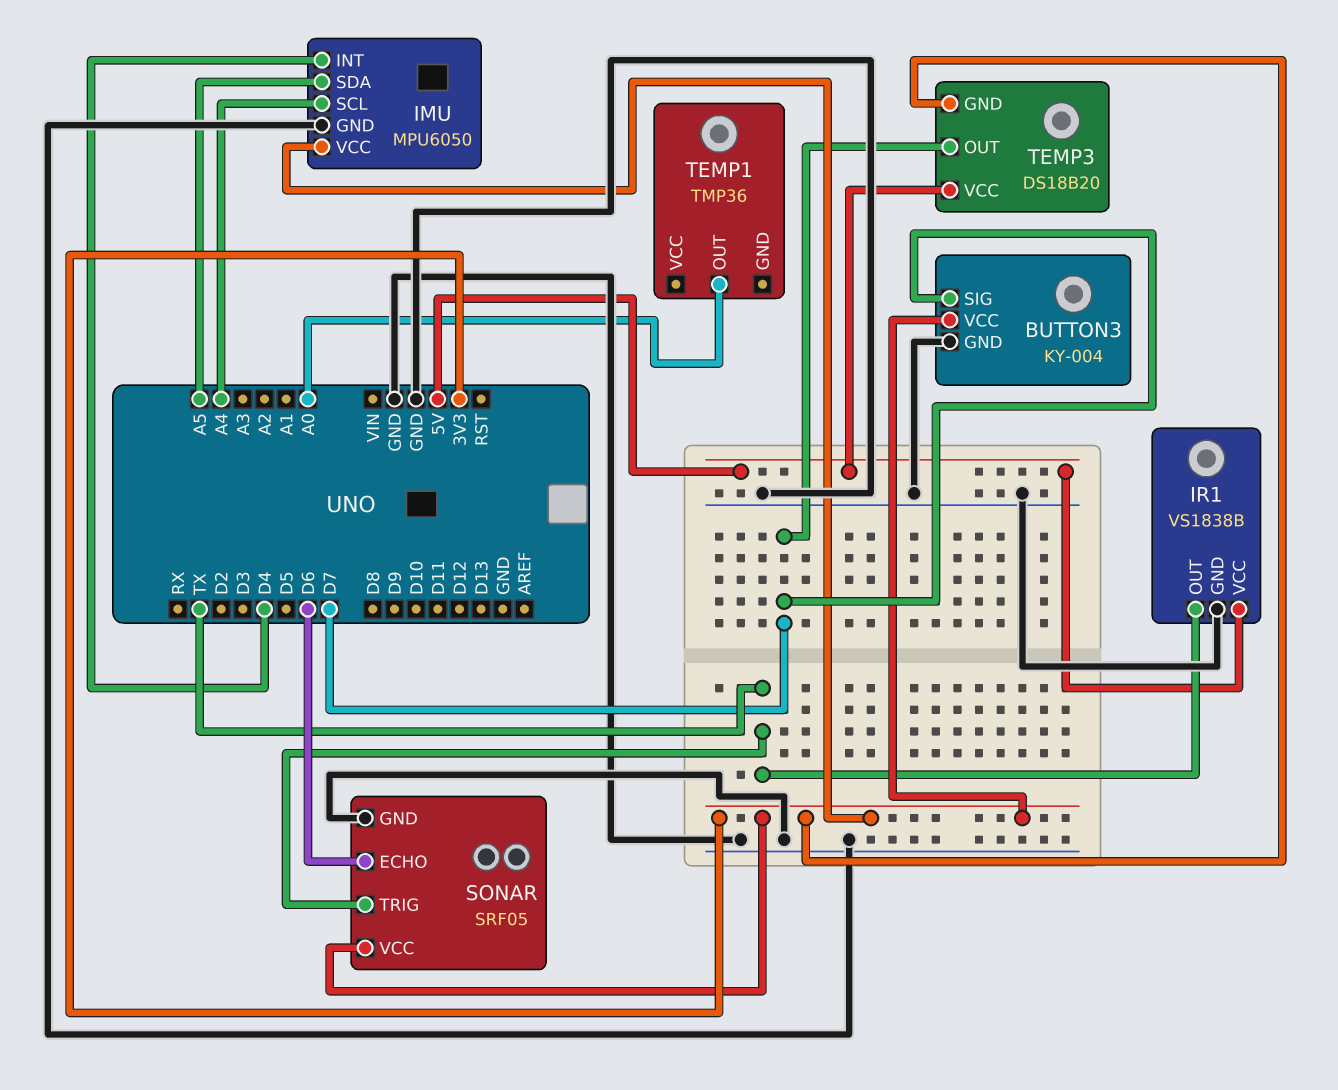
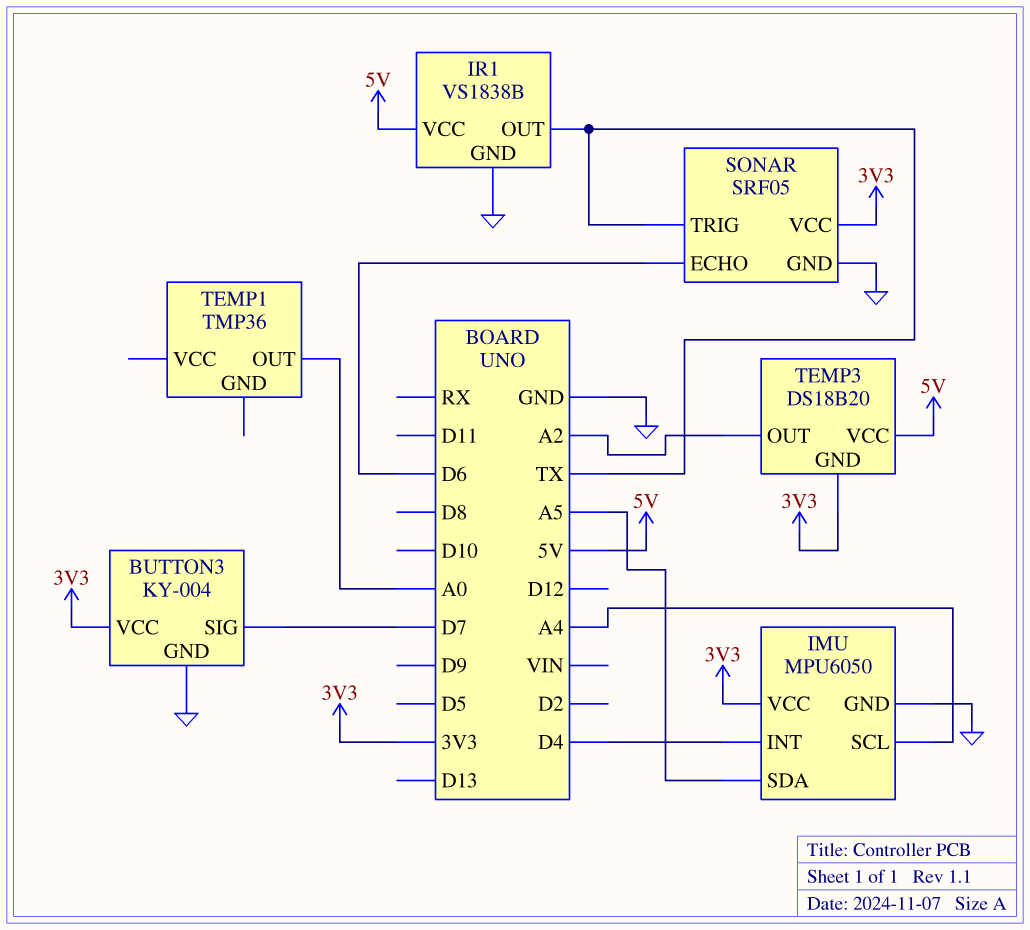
TEMP3 pin OUT: D7 -> A2

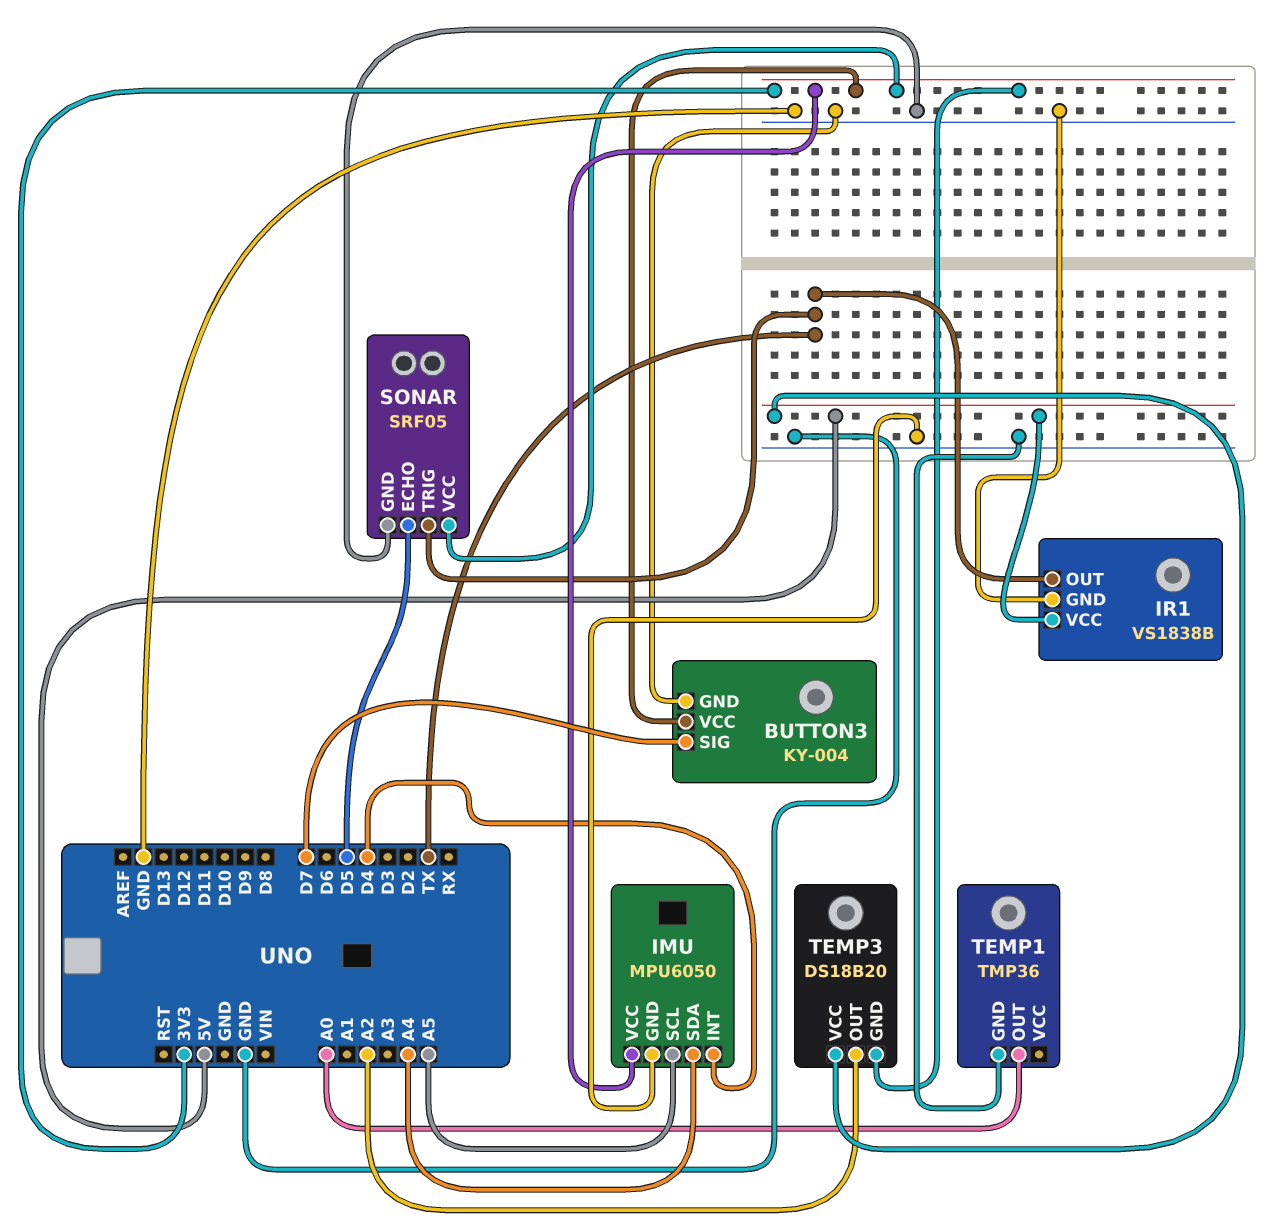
IMU pin SCL: A4 -> A5
IMU pin SDA: A5 -> A4
SONAR pin ECHO: D6 -> D5
TEMP1 pin GND: none -> GND

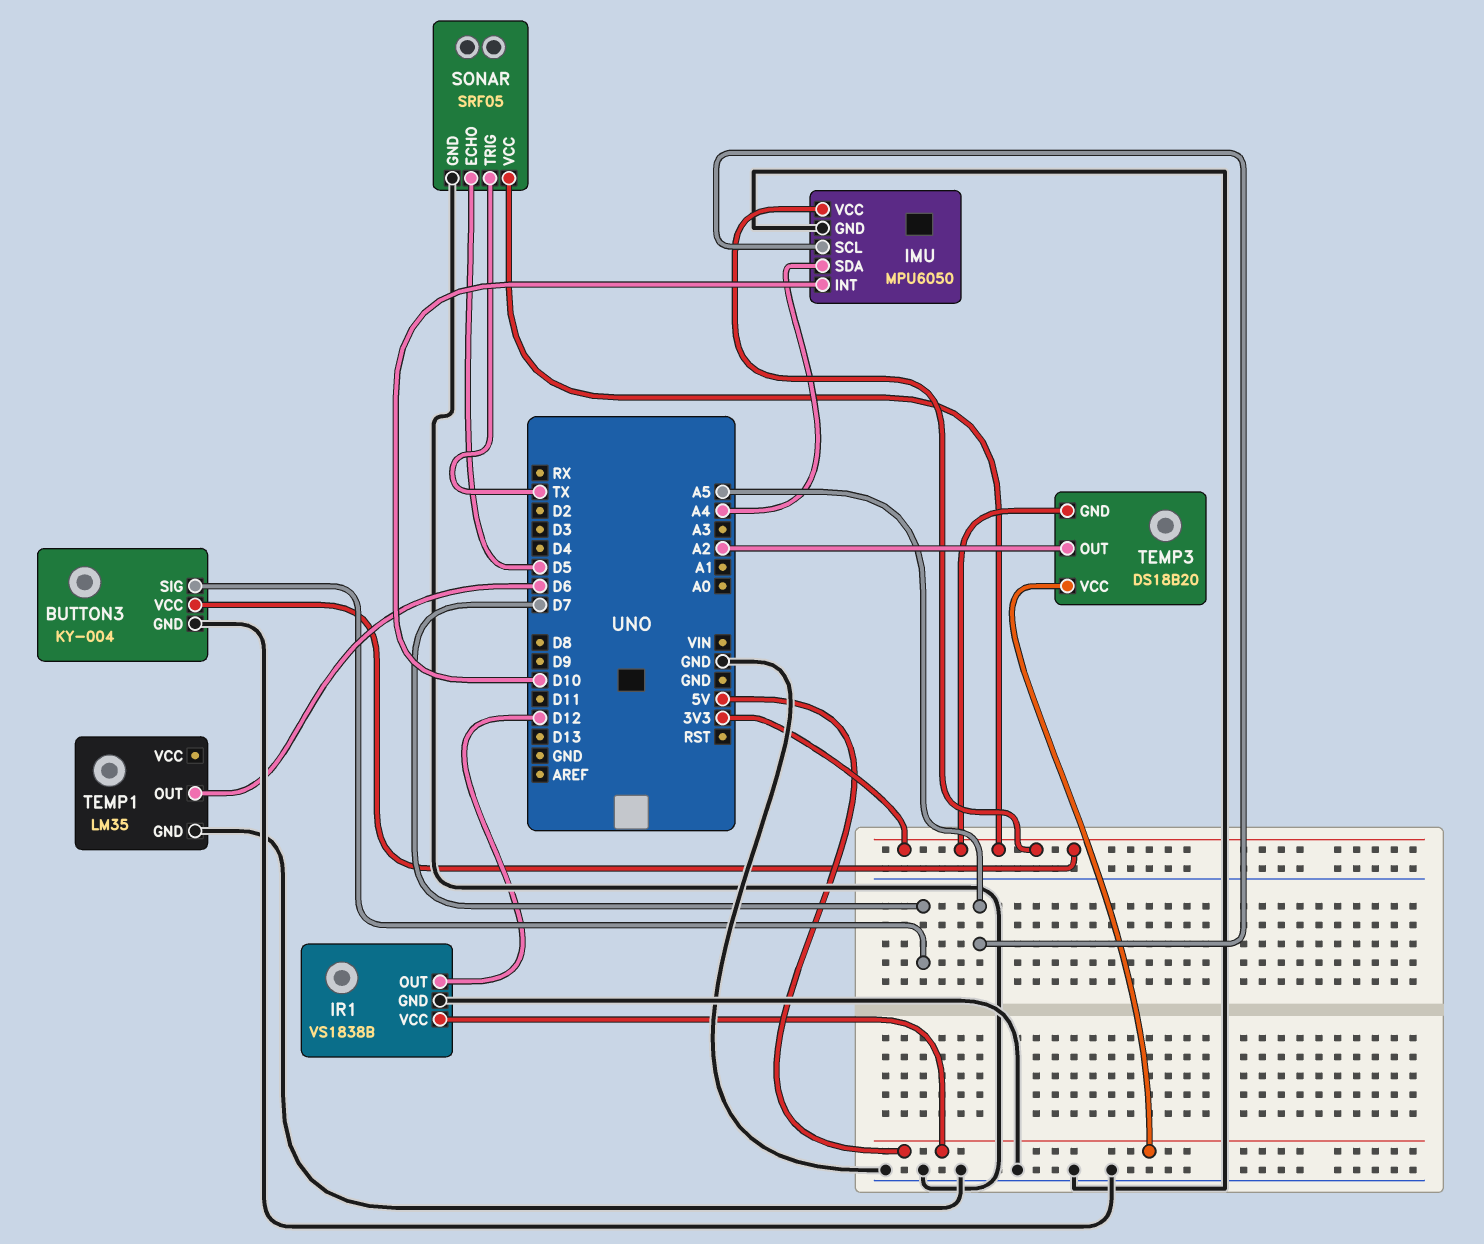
IMU pin INT: D4 -> D10
IR1 pin OUT: TX -> D12
TEMP1: TMP36 -> LM35
TEMP1 pin OUT: A0 -> D6

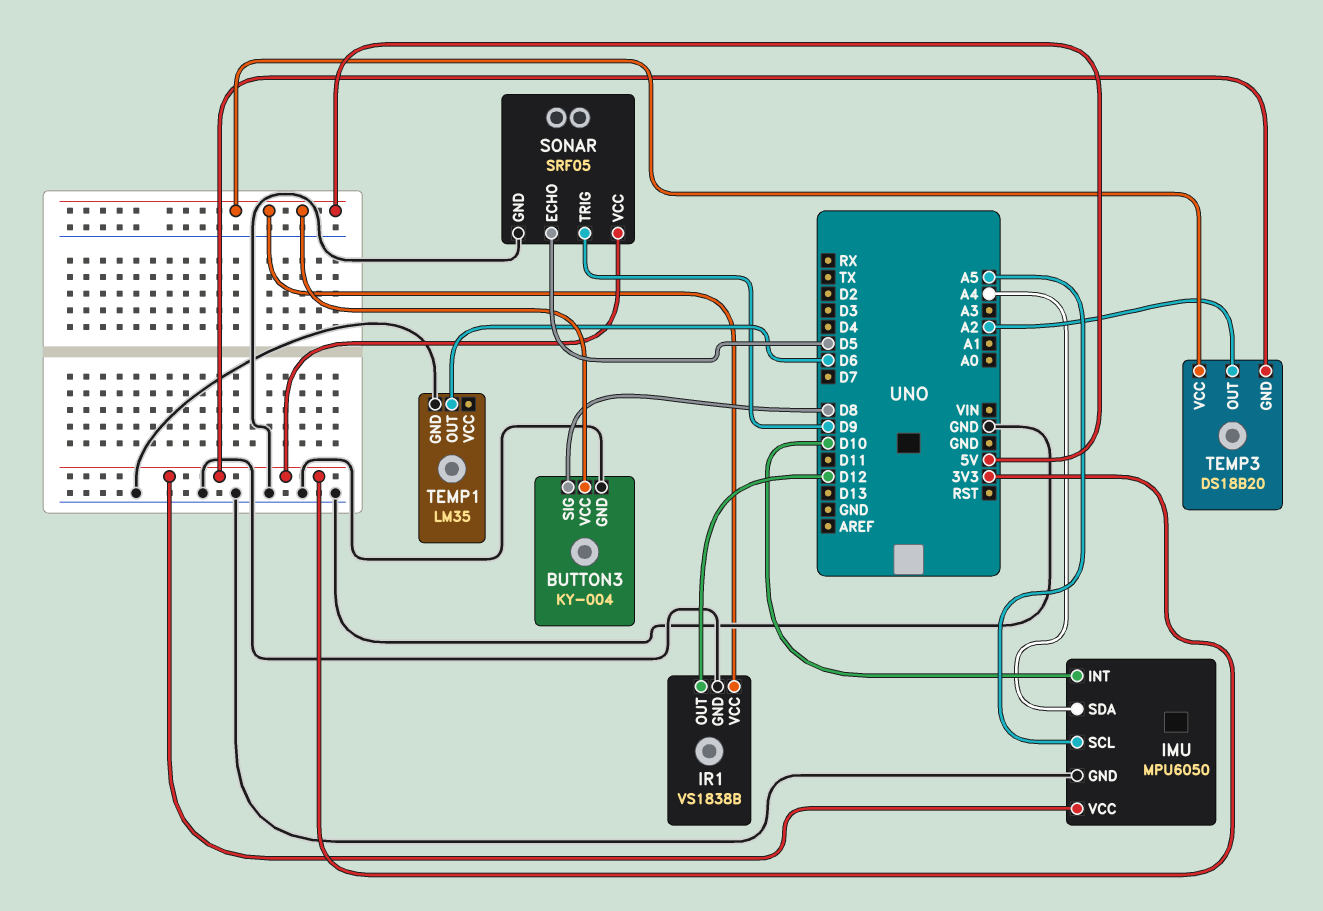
BUTTON3 pin SIG: D7 -> D8
BUTTON3 pin VCC: 3V3 -> 5V
SONAR pin TRIG: TX -> D9

